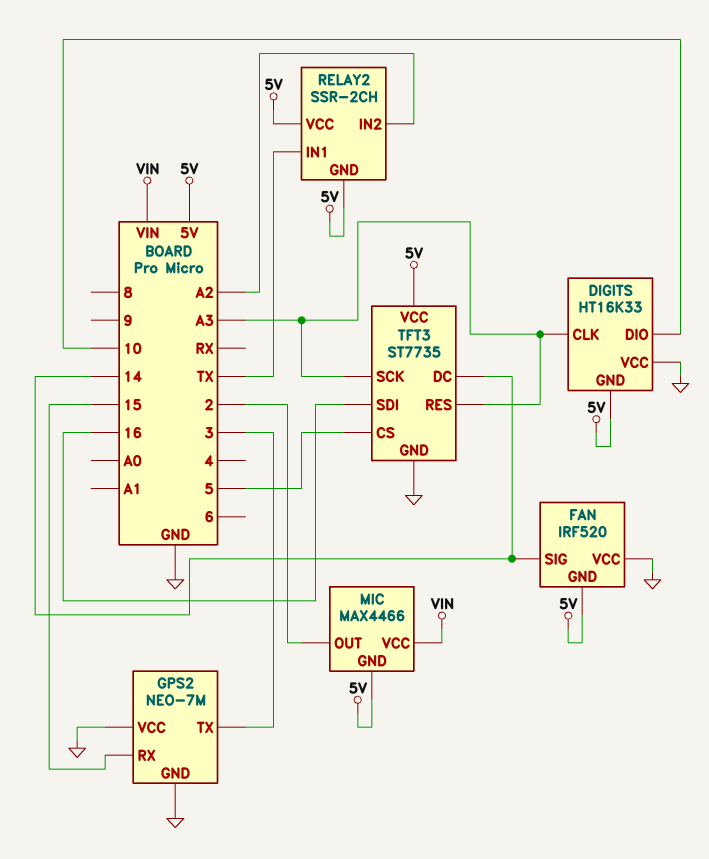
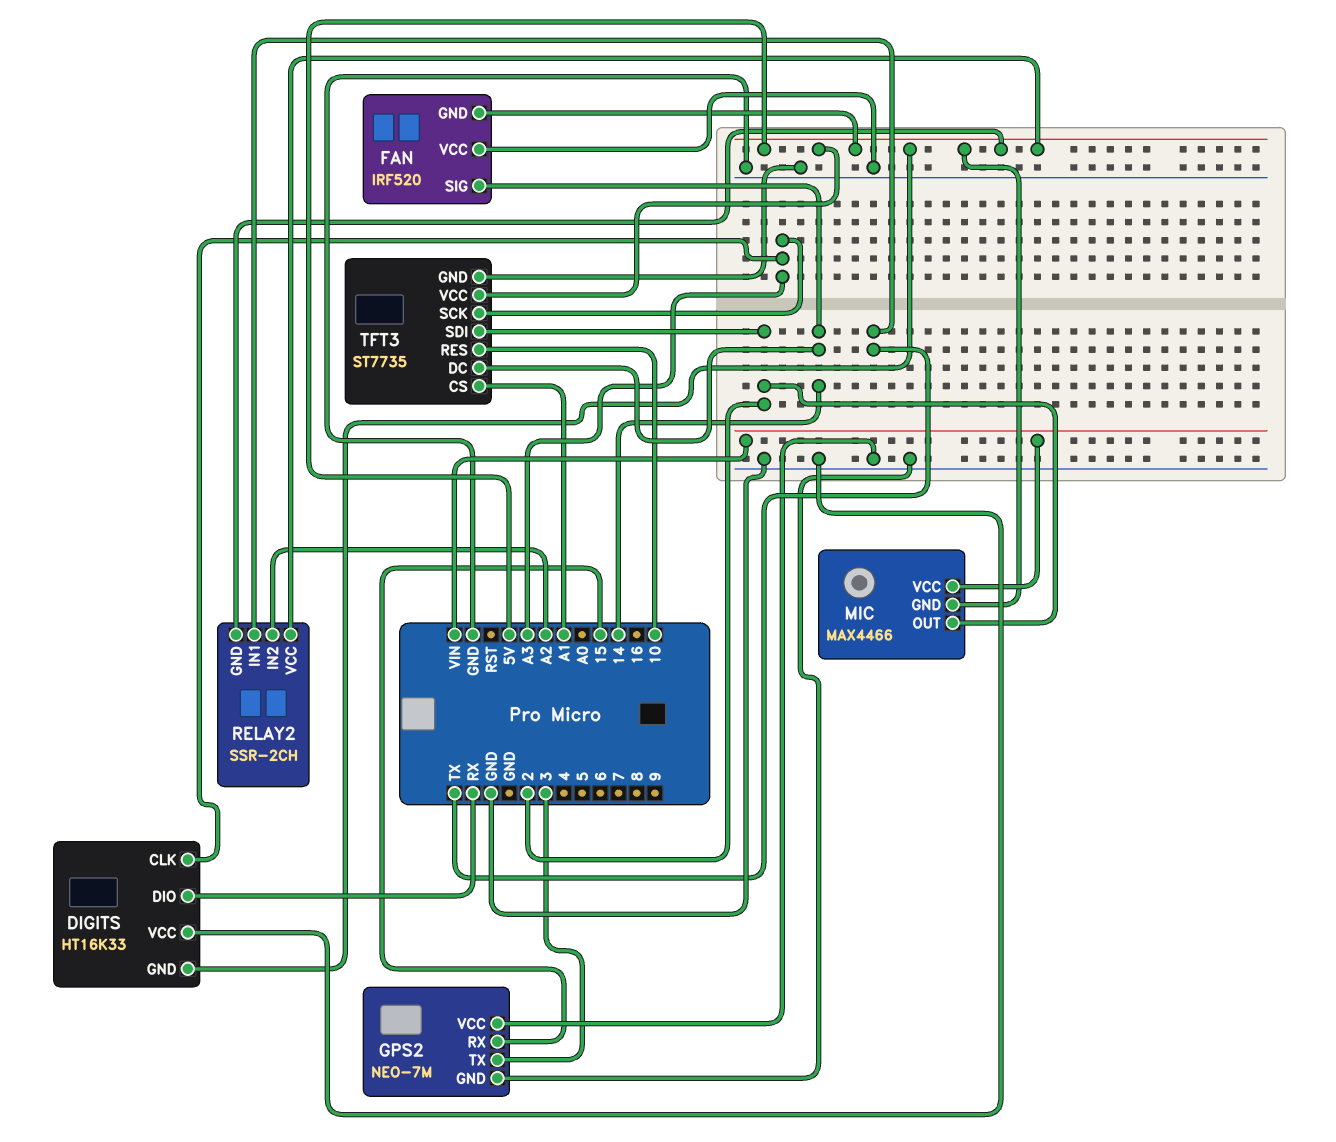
DIGITS pin DIO: 10 -> RX
TFT3 pin CS: 5 -> A1
TFT3 pin RES: A3 -> 10
TFT3 pin SDI: 16 -> 2

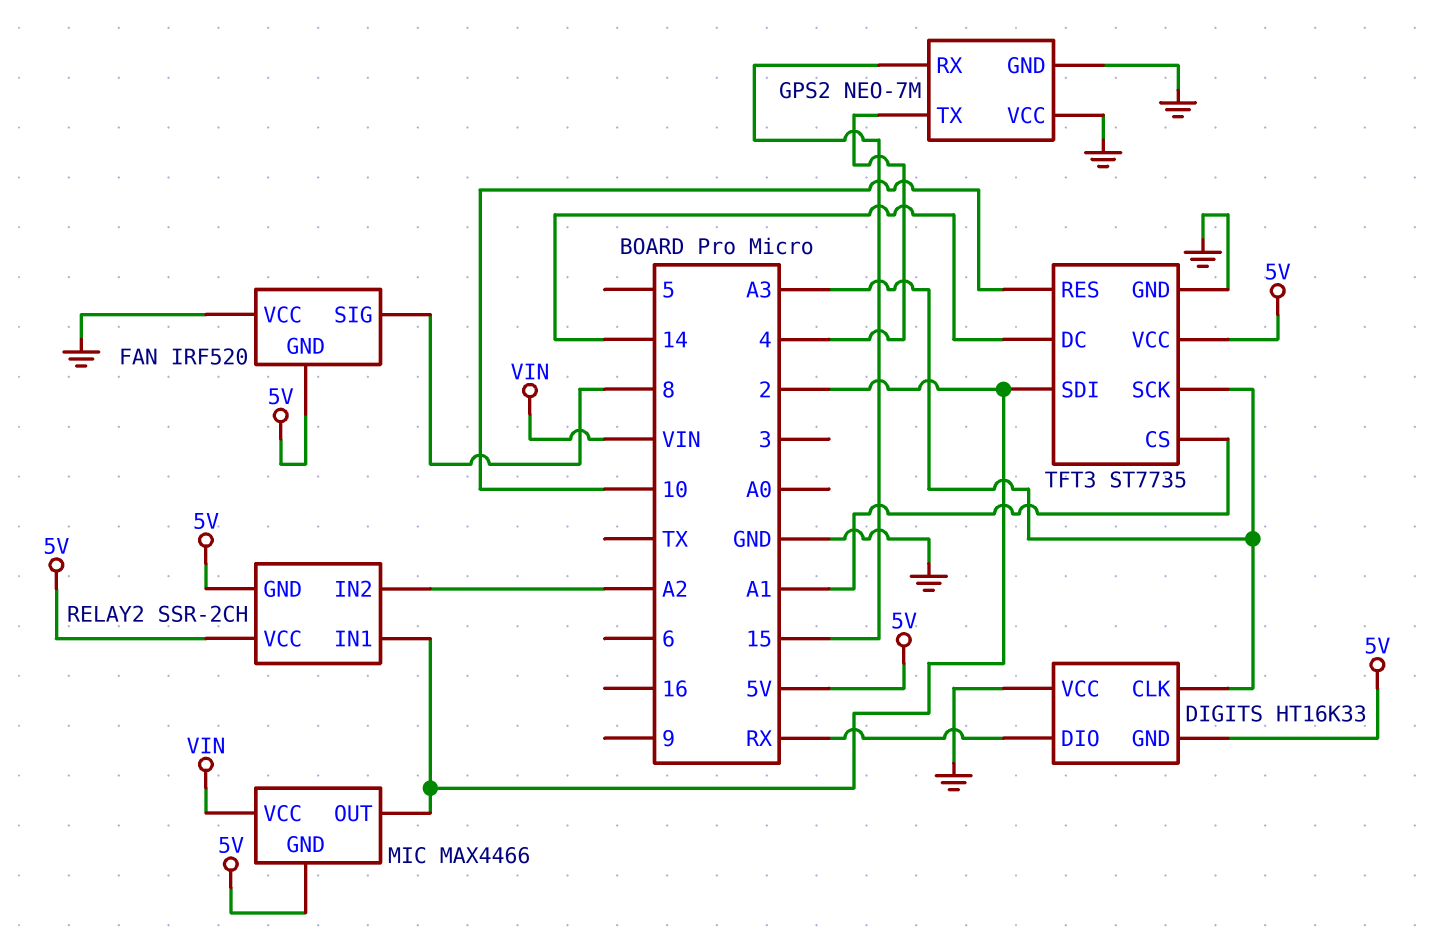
FAN pin SIG: 14 -> 8
GPS2 pin TX: 3 -> 4
RELAY2 pin IN1: TX -> 2

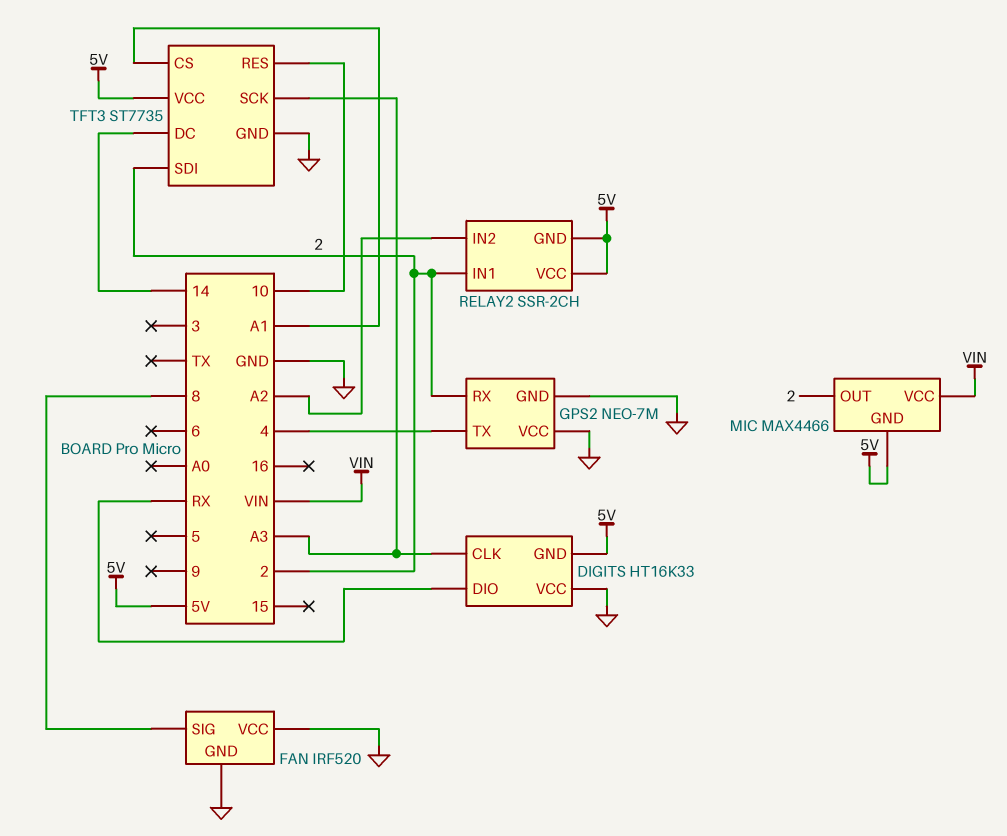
FAN pin GND: 5V -> GND
GPS2 pin RX: 15 -> 2

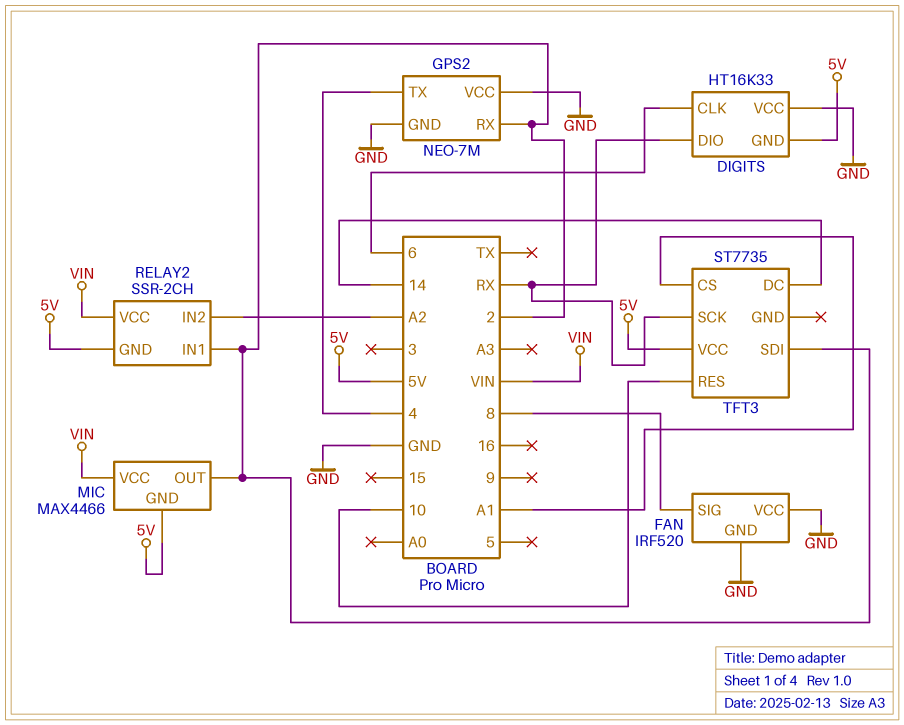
DIGITS pin CLK: A3 -> 6
RELAY2 pin VCC: 5V -> VIN
TFT3 pin GND: GND -> none
TFT3 pin SCK: A3 -> RX

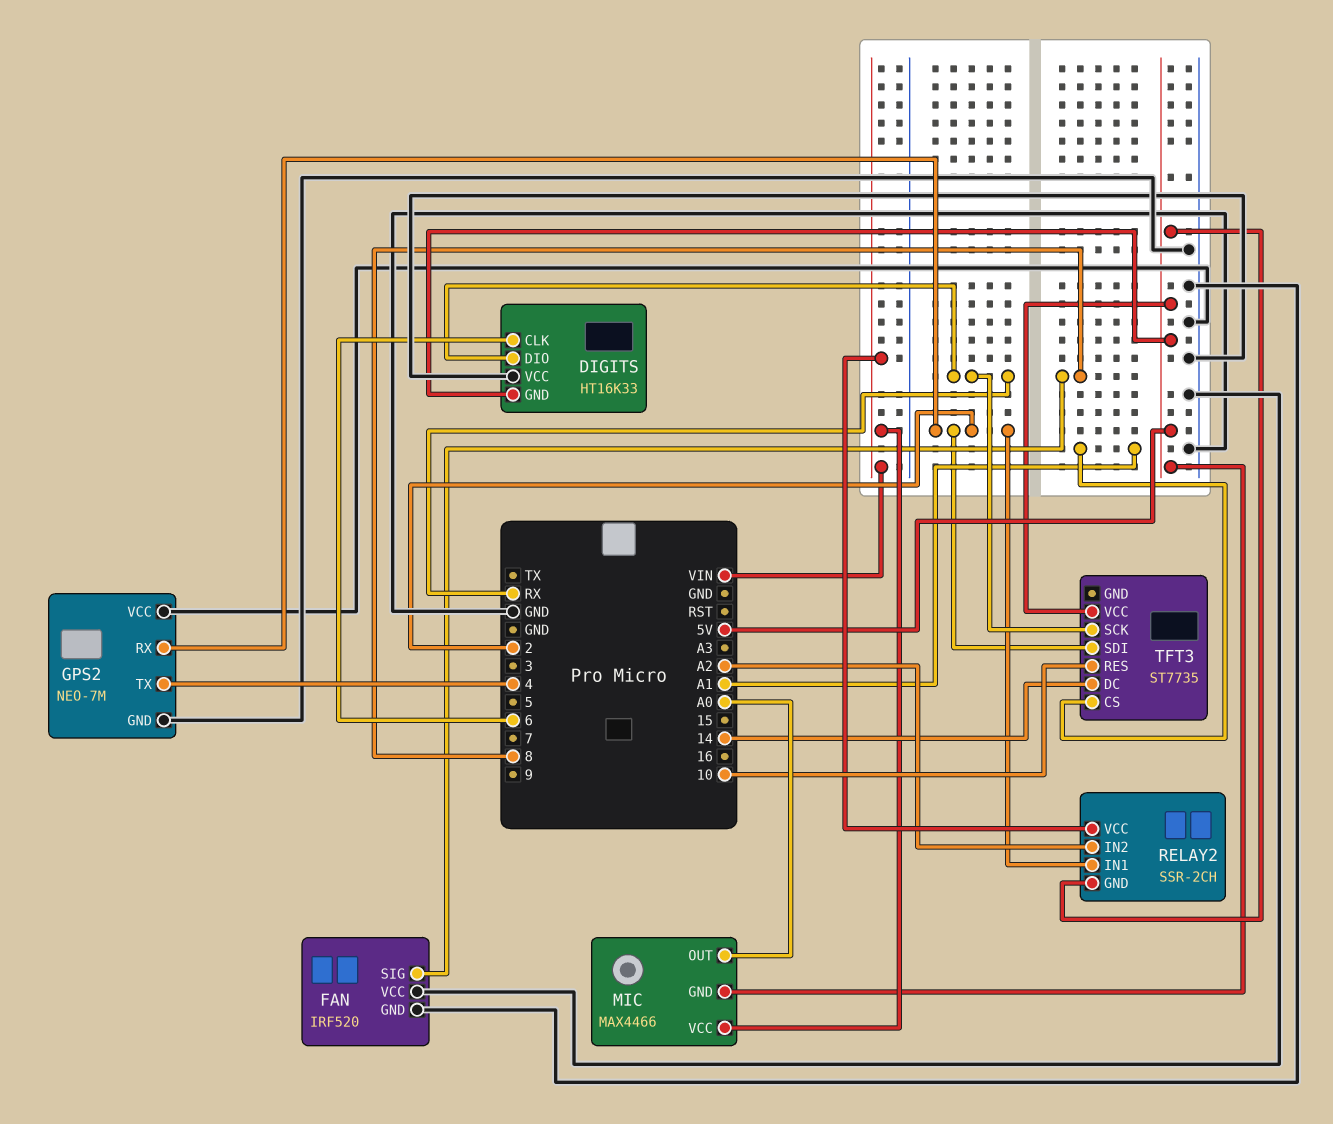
MIC pin OUT: 2 -> A0

